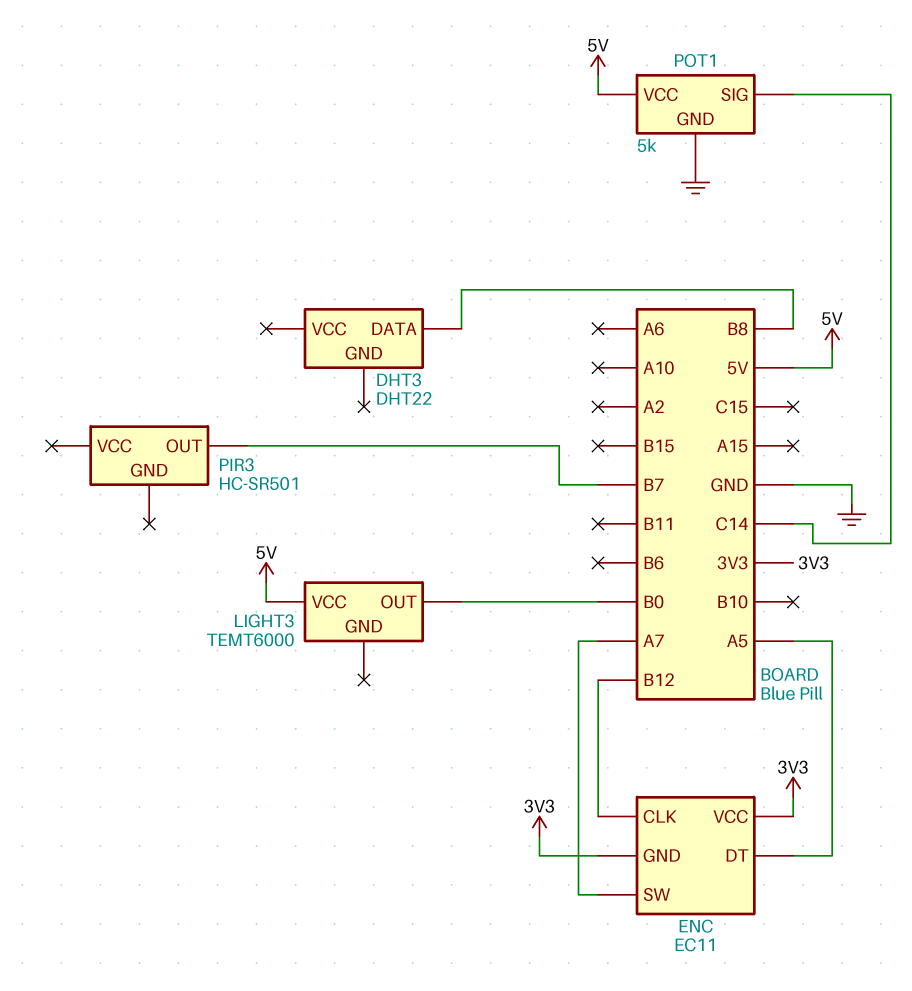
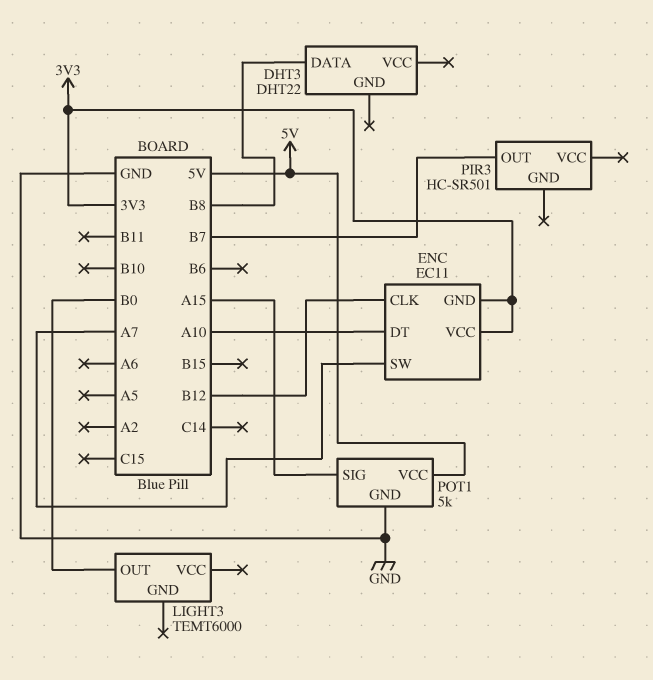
ENC pin DT: A5 -> A10
LIGHT3 pin VCC: 5V -> none
POT1 pin SIG: C14 -> A15

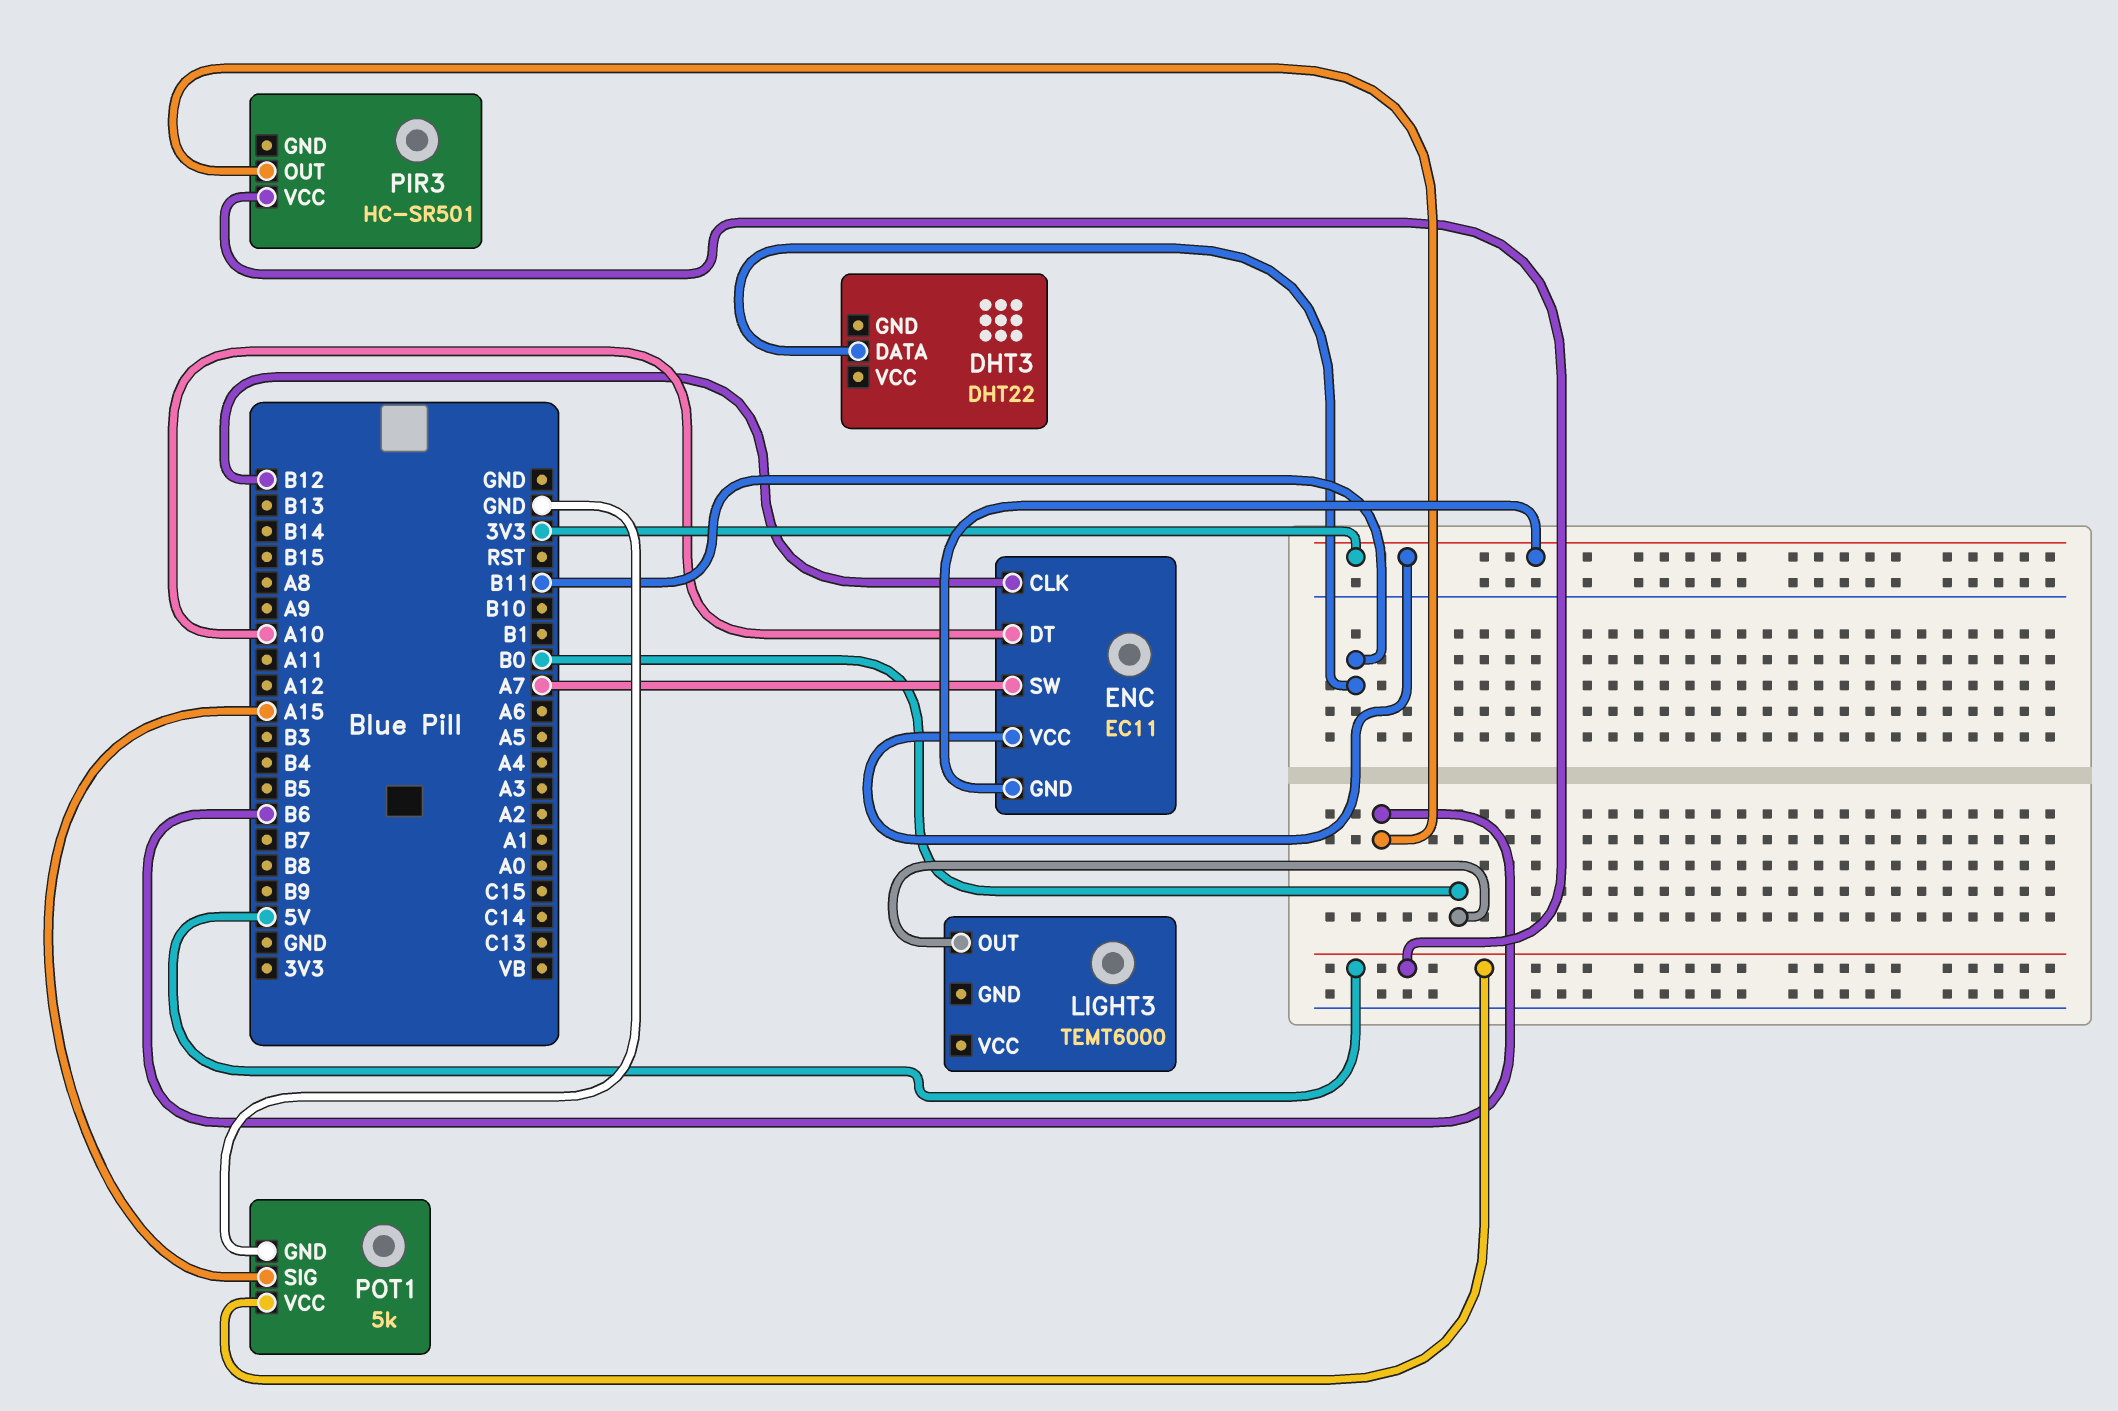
DHT3 pin DATA: B8 -> B11
PIR3 pin OUT: B7 -> B6
PIR3 pin VCC: none -> 5V

